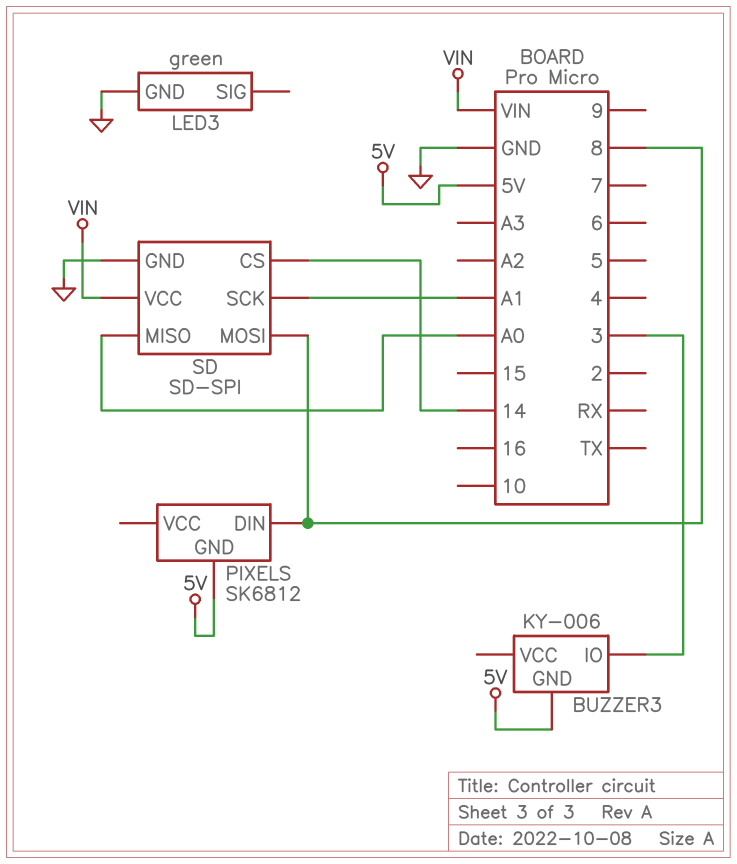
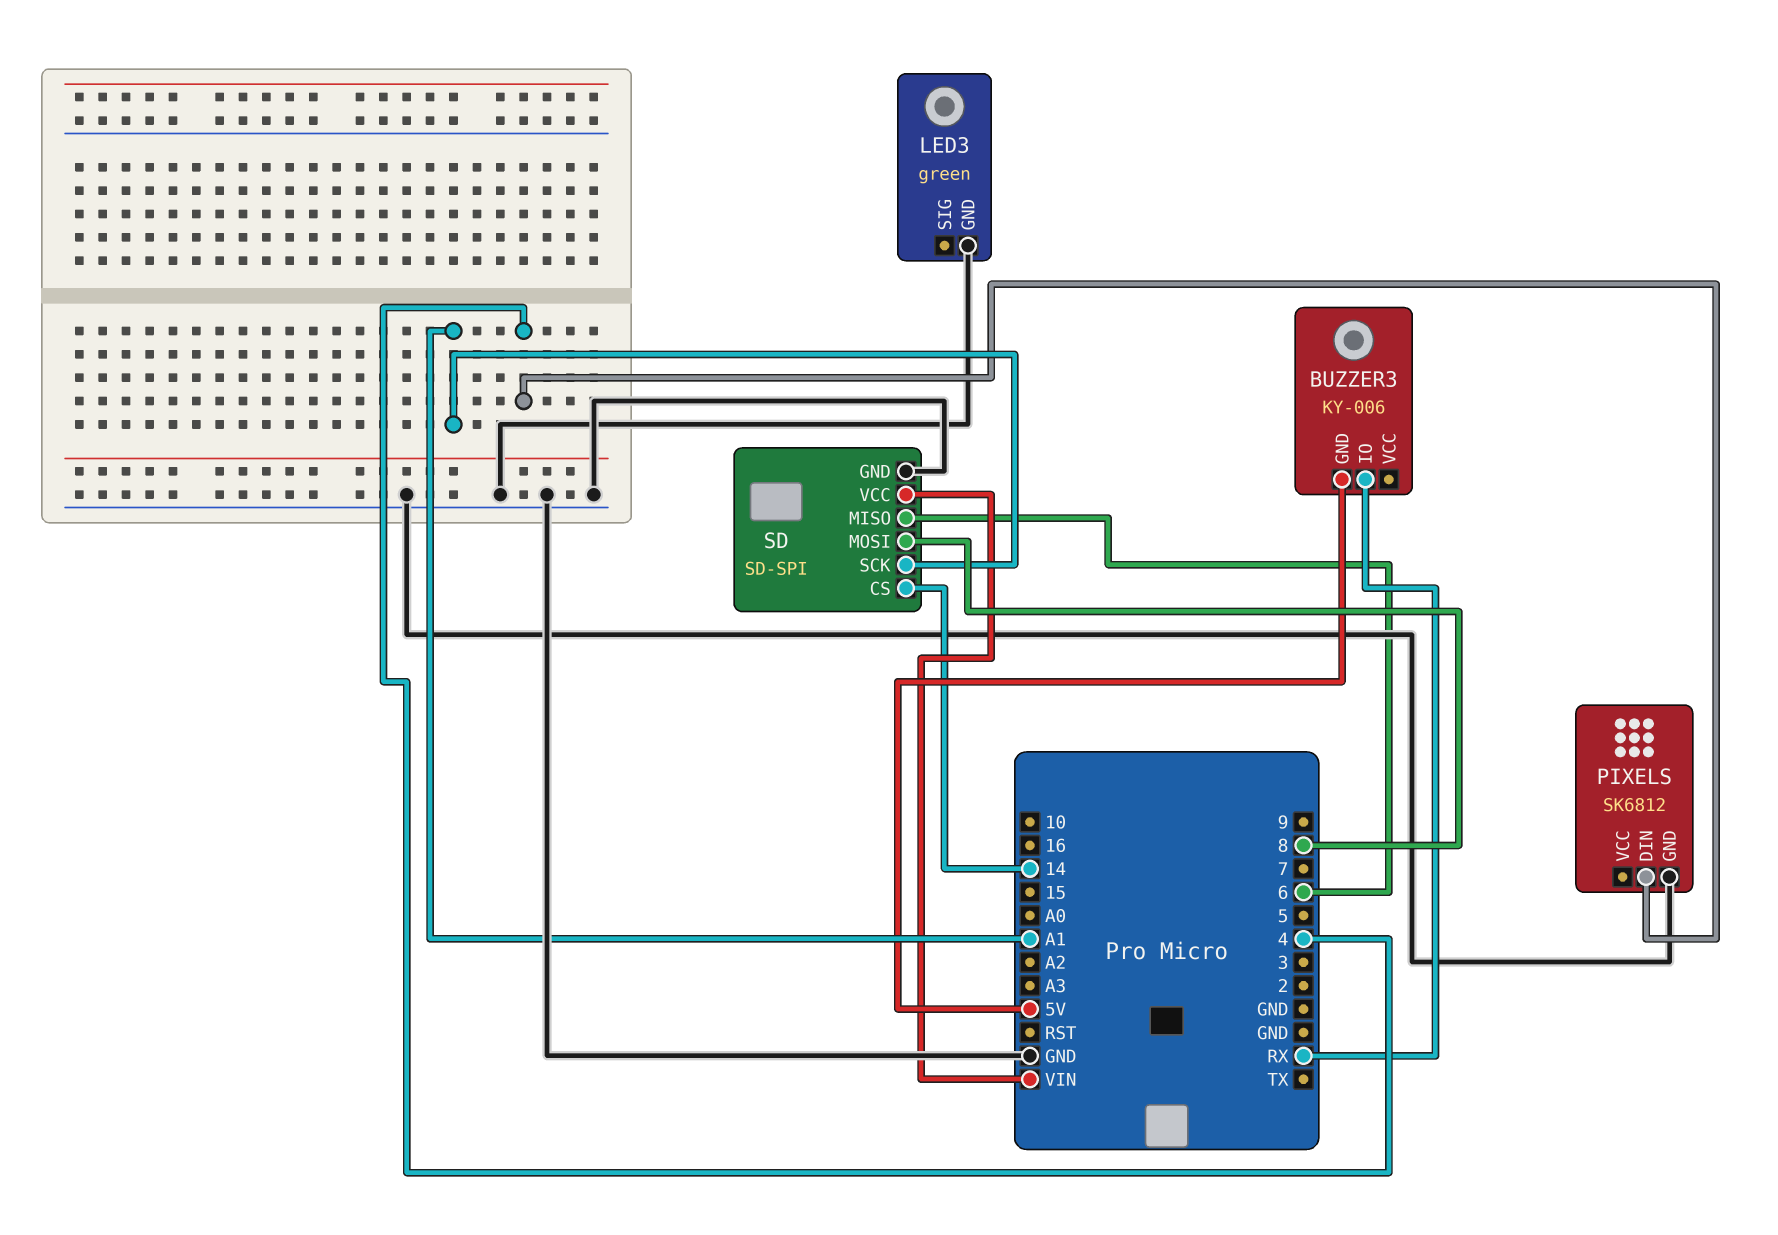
BUZZER3 pin IO: 3 -> RX
PIXELS pin DIN: 8 -> 4
PIXELS pin GND: 5V -> GND
SD pin MISO: A0 -> 6

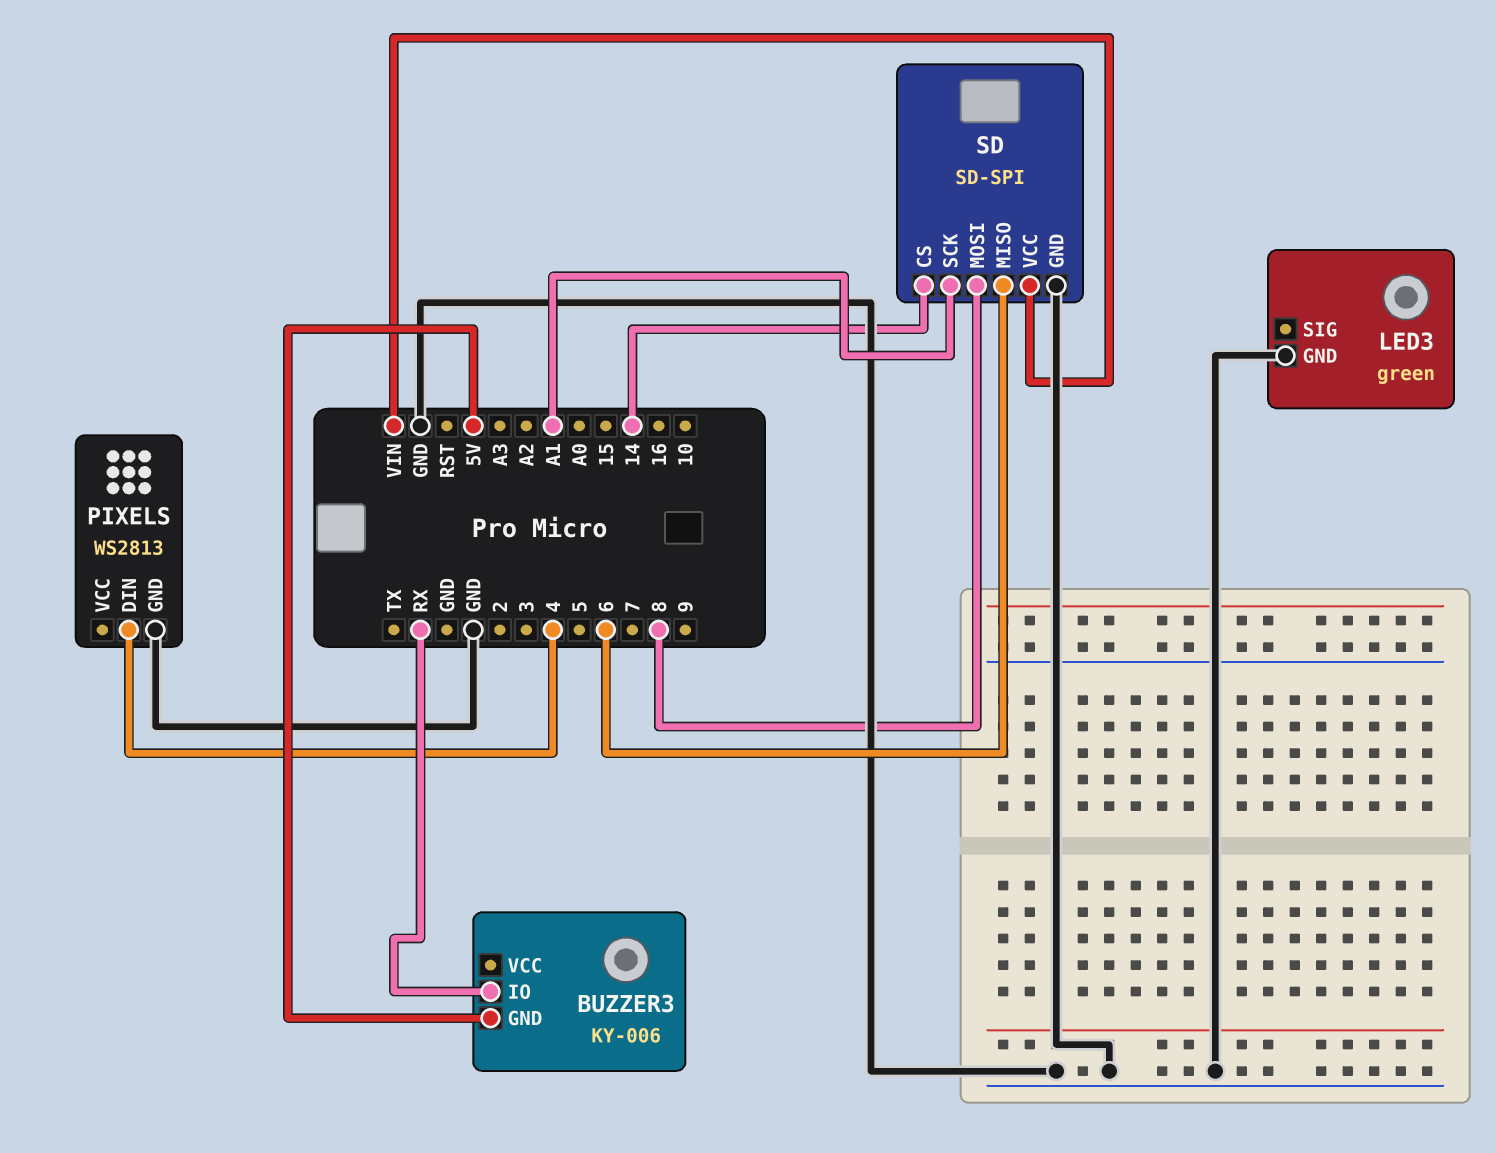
PIXELS: SK6812 -> WS2813

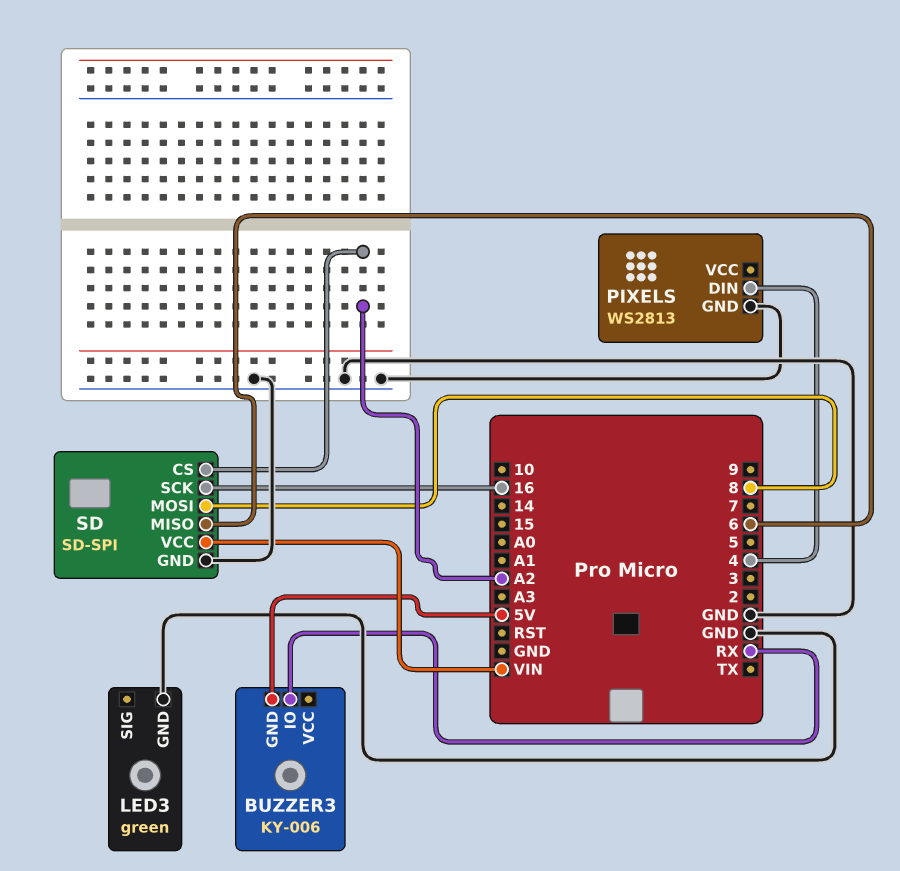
SD pin CS: 14 -> A2
SD pin SCK: A1 -> 16

